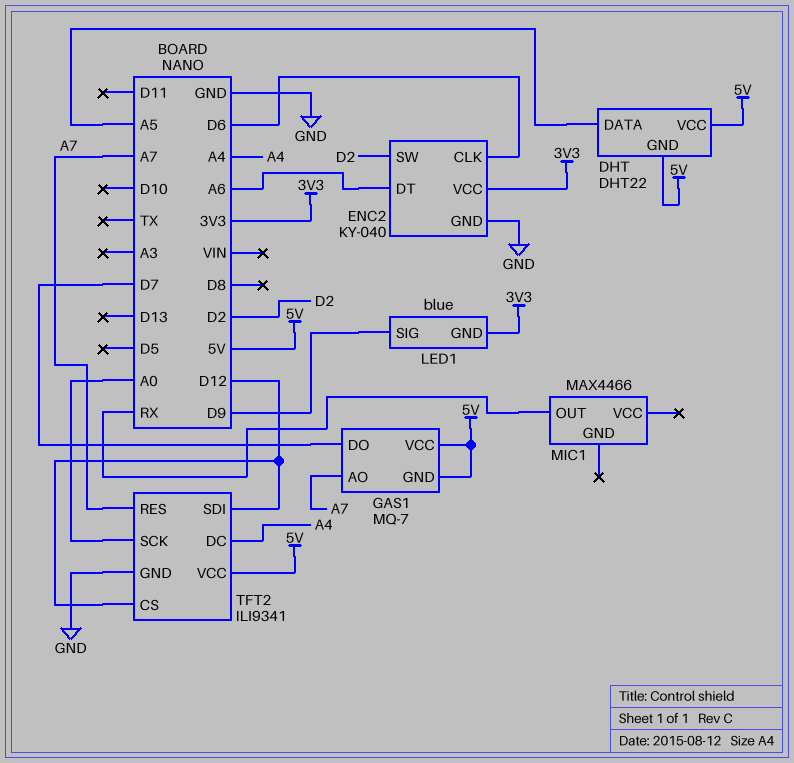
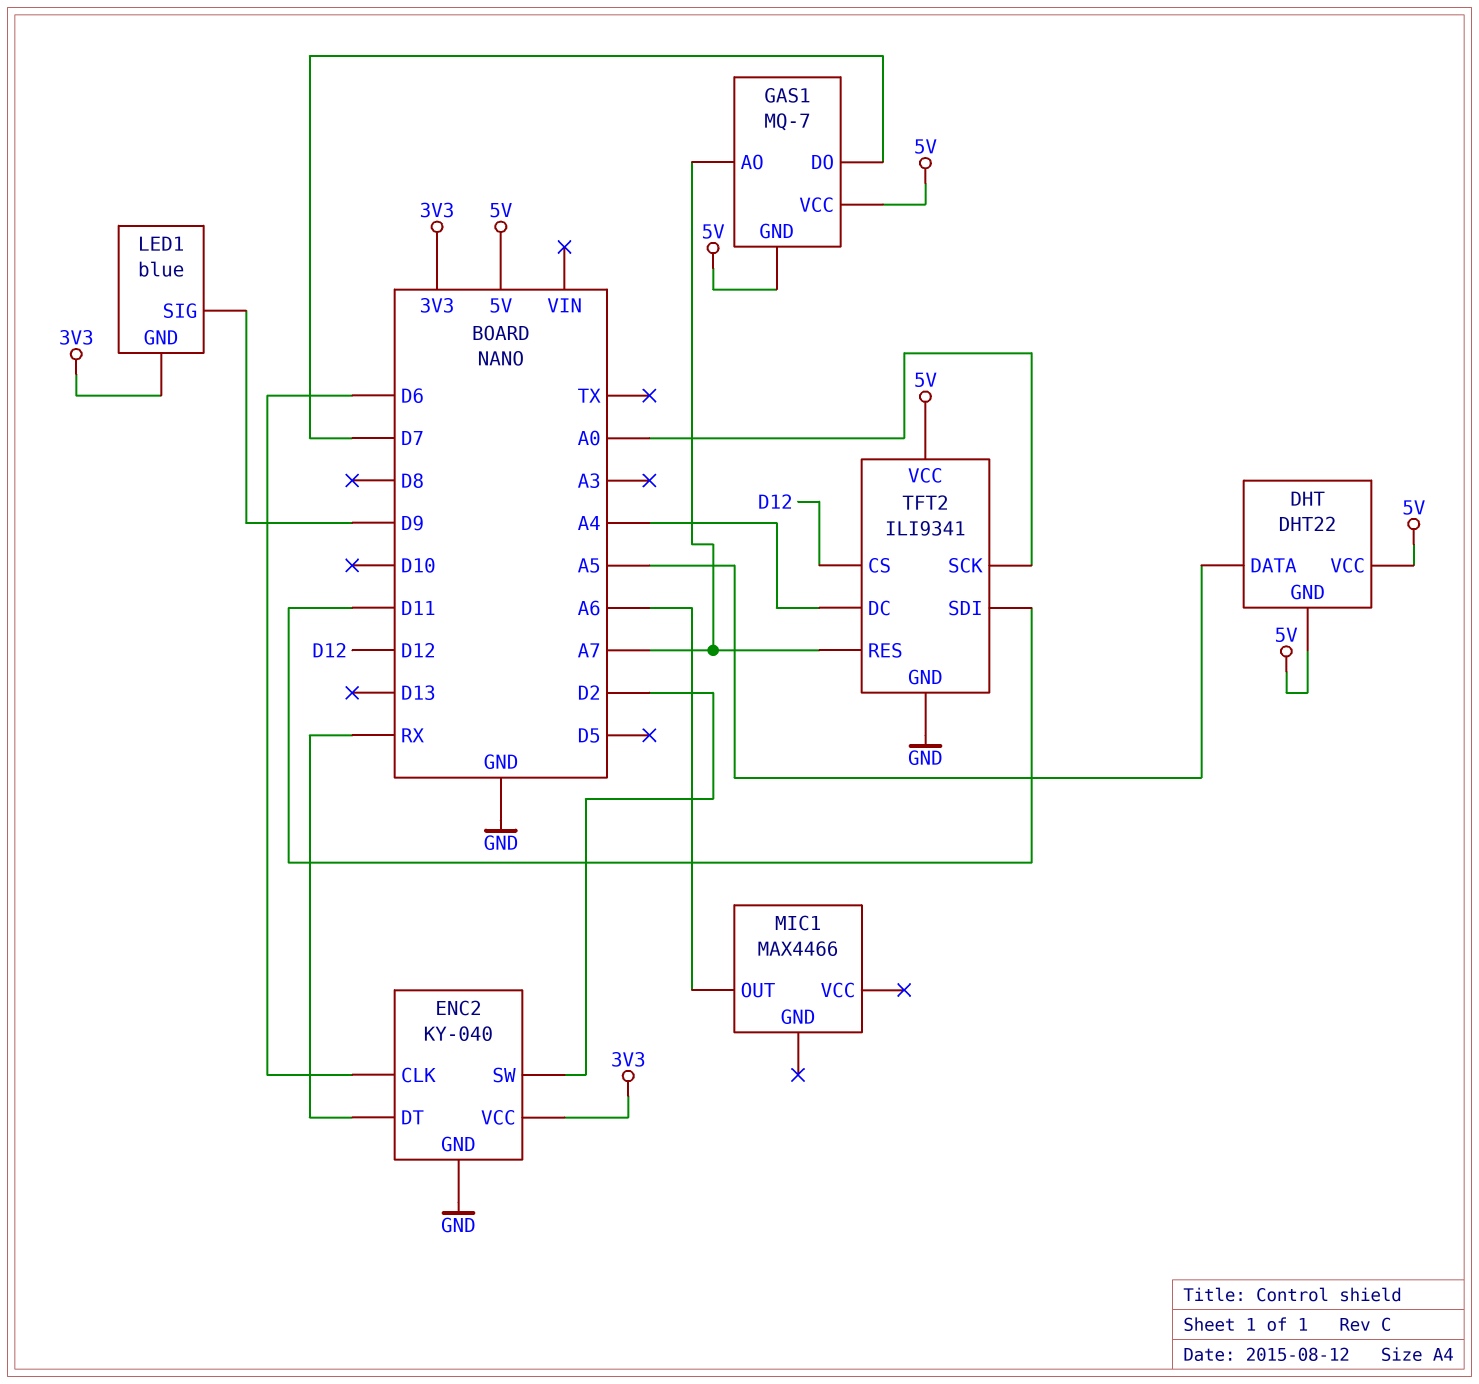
ENC2 pin DT: A6 -> RX
MIC1 pin OUT: RX -> A6
TFT2 pin SDI: D12 -> D11

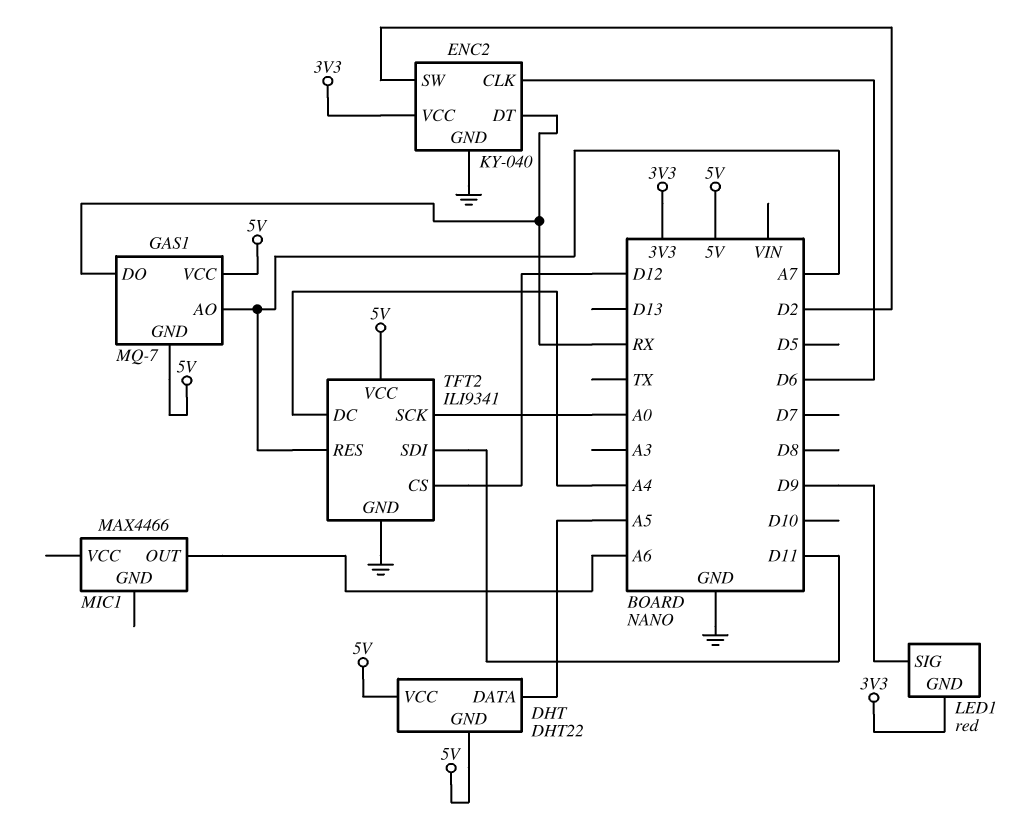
GAS1 pin DO: D7 -> RX
LED1: blue -> red

